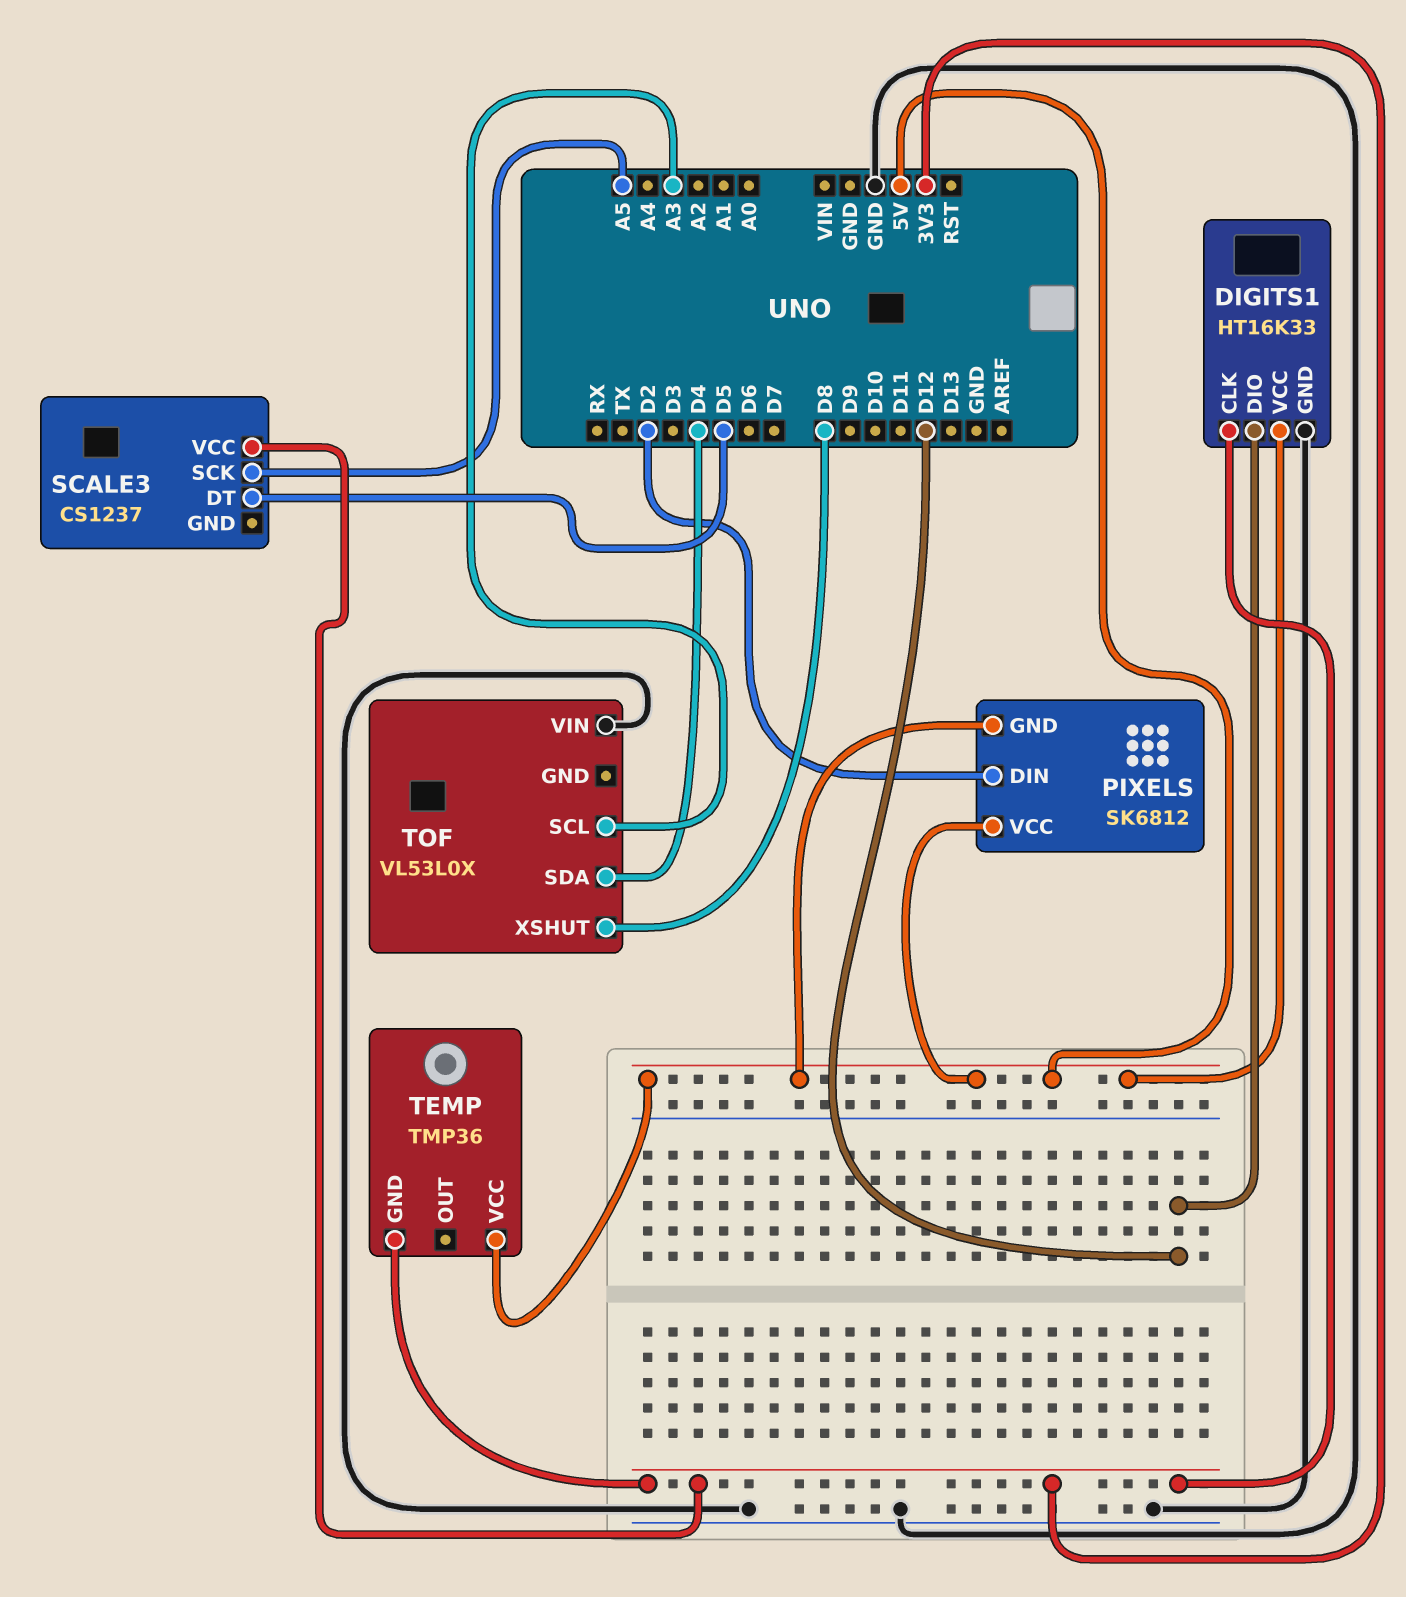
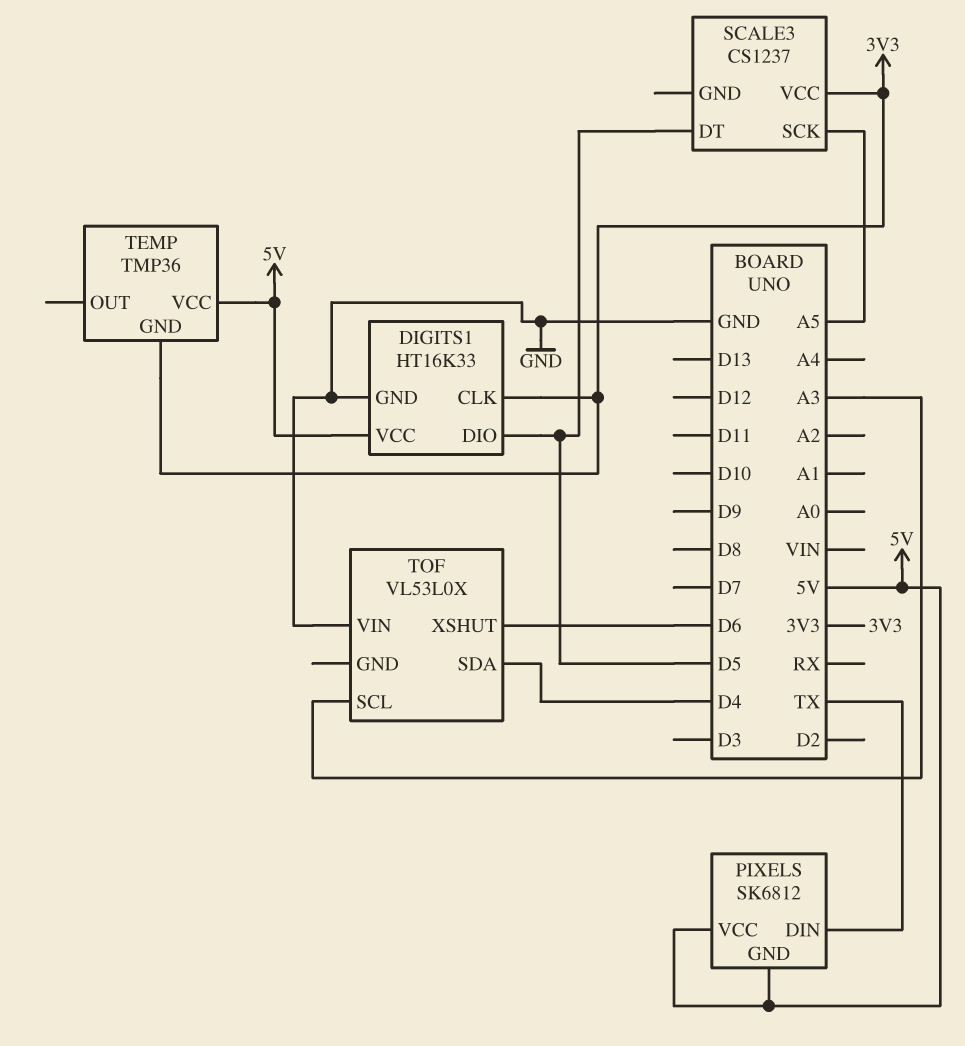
DIGITS1 pin DIO: D12 -> D5
PIXELS pin DIN: D2 -> TX
TOF pin XSHUT: D8 -> D6

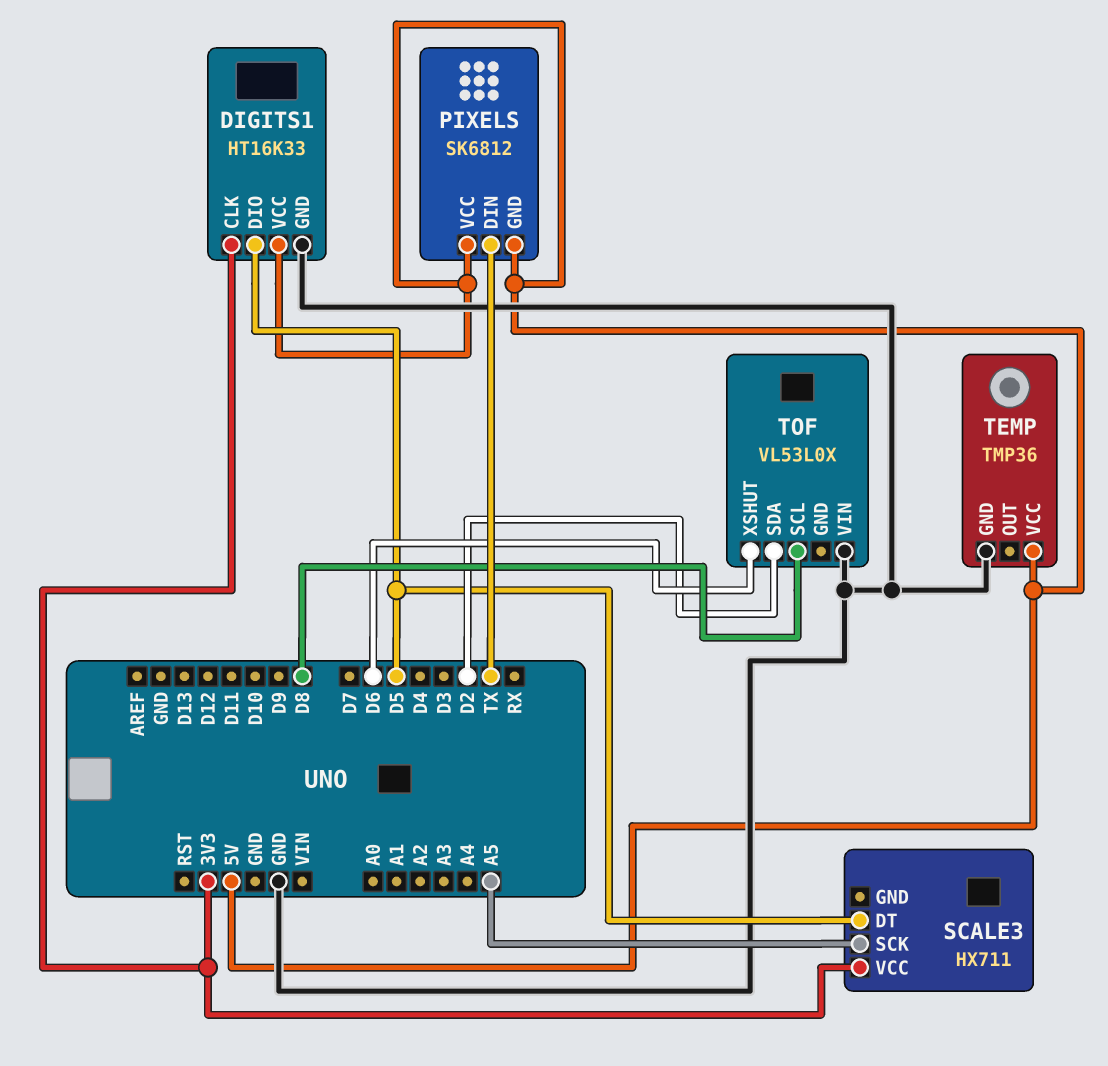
SCALE3: CS1237 -> HX711
TEMP pin GND: 3V3 -> GND
TOF pin SCL: A3 -> D8
TOF pin SDA: D4 -> D2

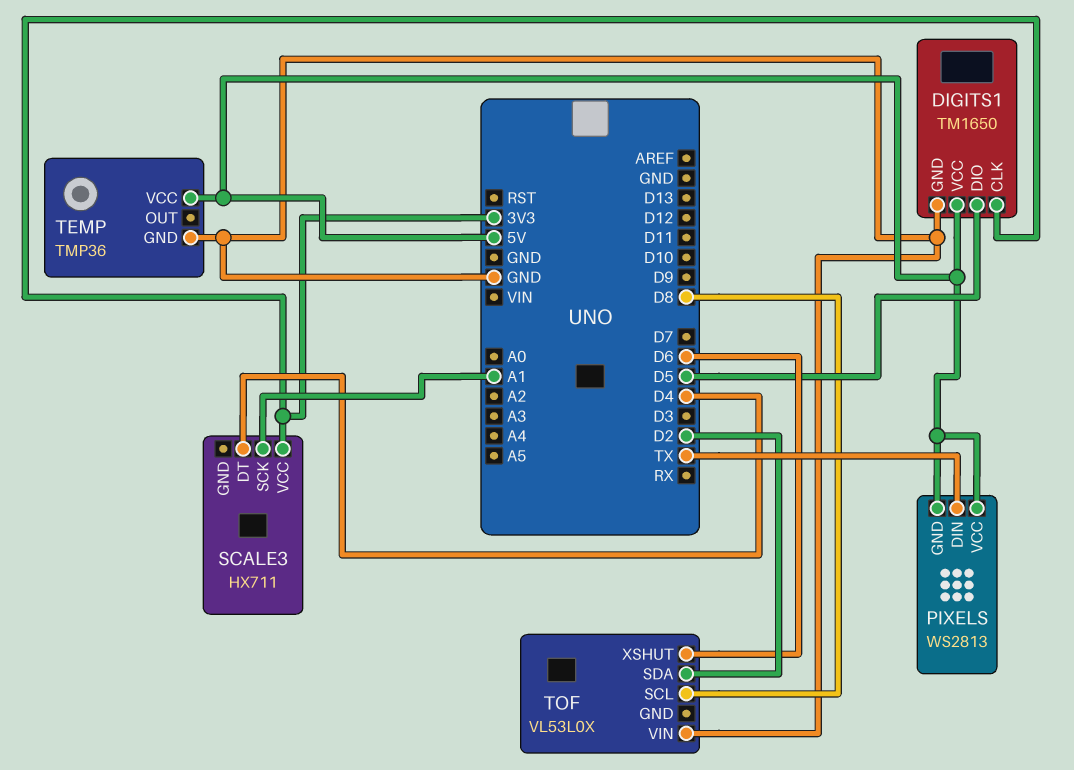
DIGITS1: HT16K33 -> TM1650
PIXELS: SK6812 -> WS2813
SCALE3 pin DT: D5 -> D4
SCALE3 pin SCK: A5 -> A1

